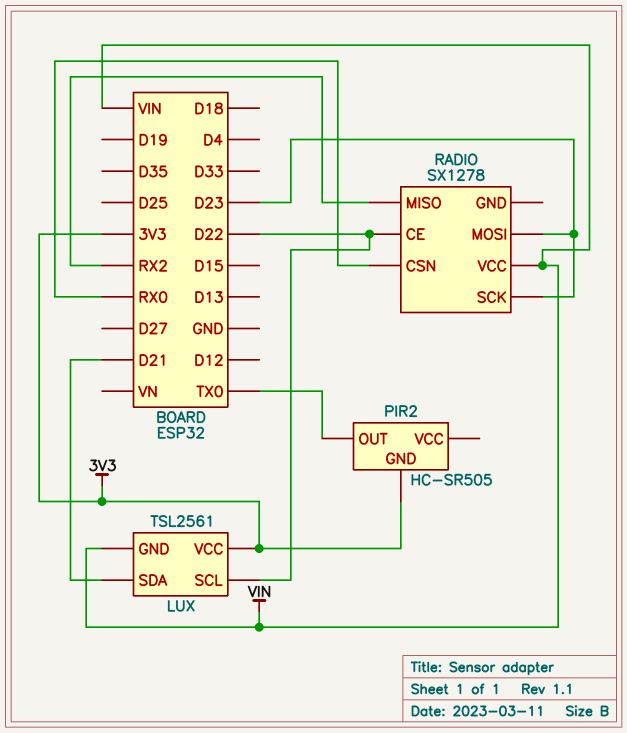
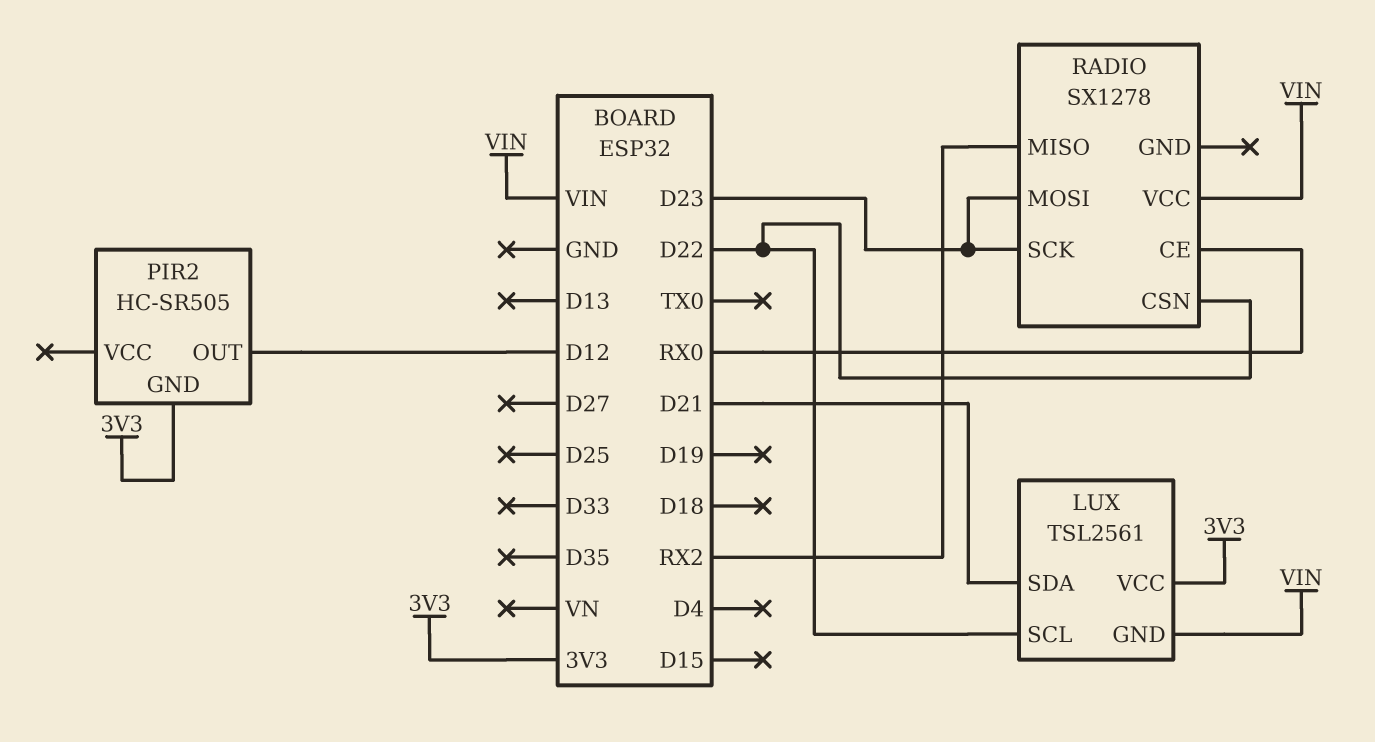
PIR2 pin OUT: TX0 -> D12
RADIO pin CE: D22 -> RX0
RADIO pin CSN: RX0 -> D22

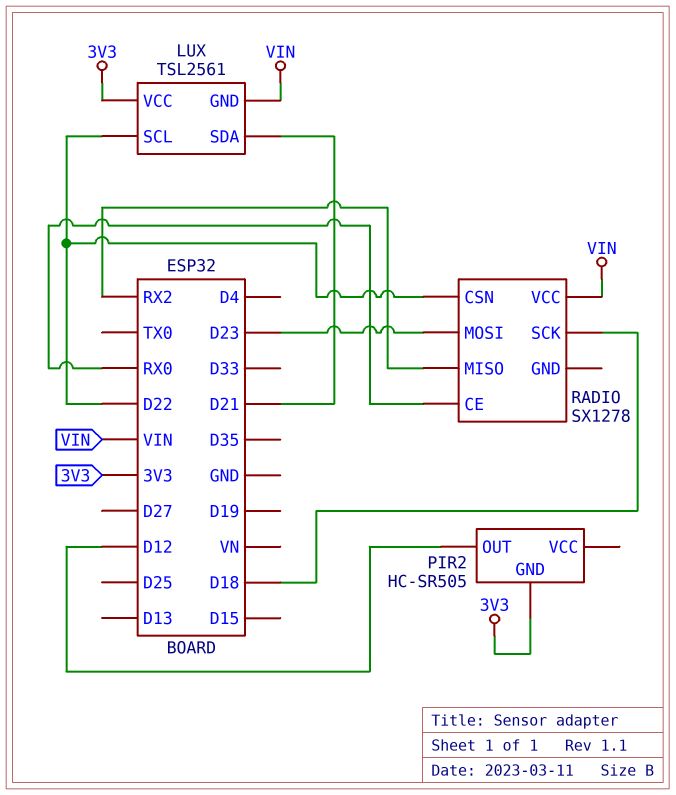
RADIO pin SCK: D23 -> D18

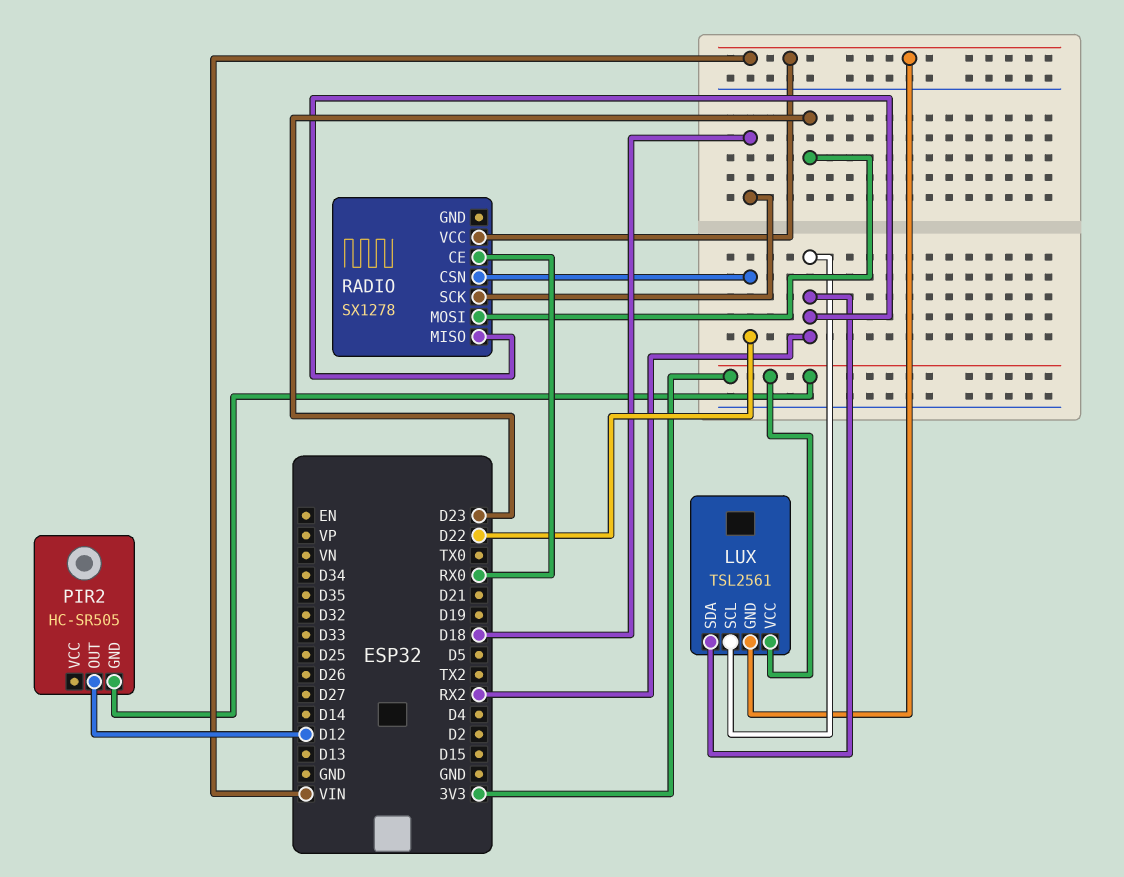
LUX pin SCL: D22 -> RX2
LUX pin SDA: D21 -> RX2

